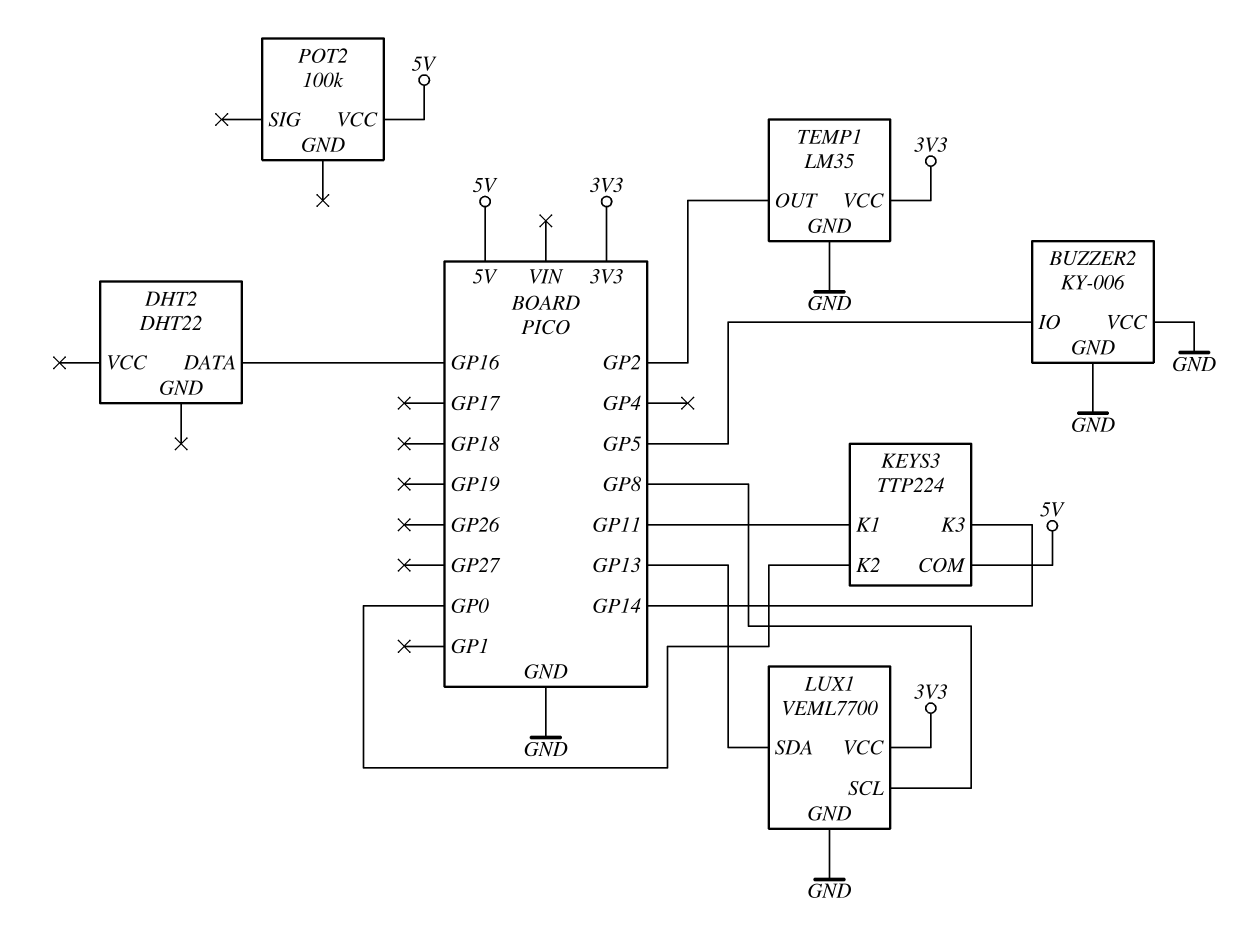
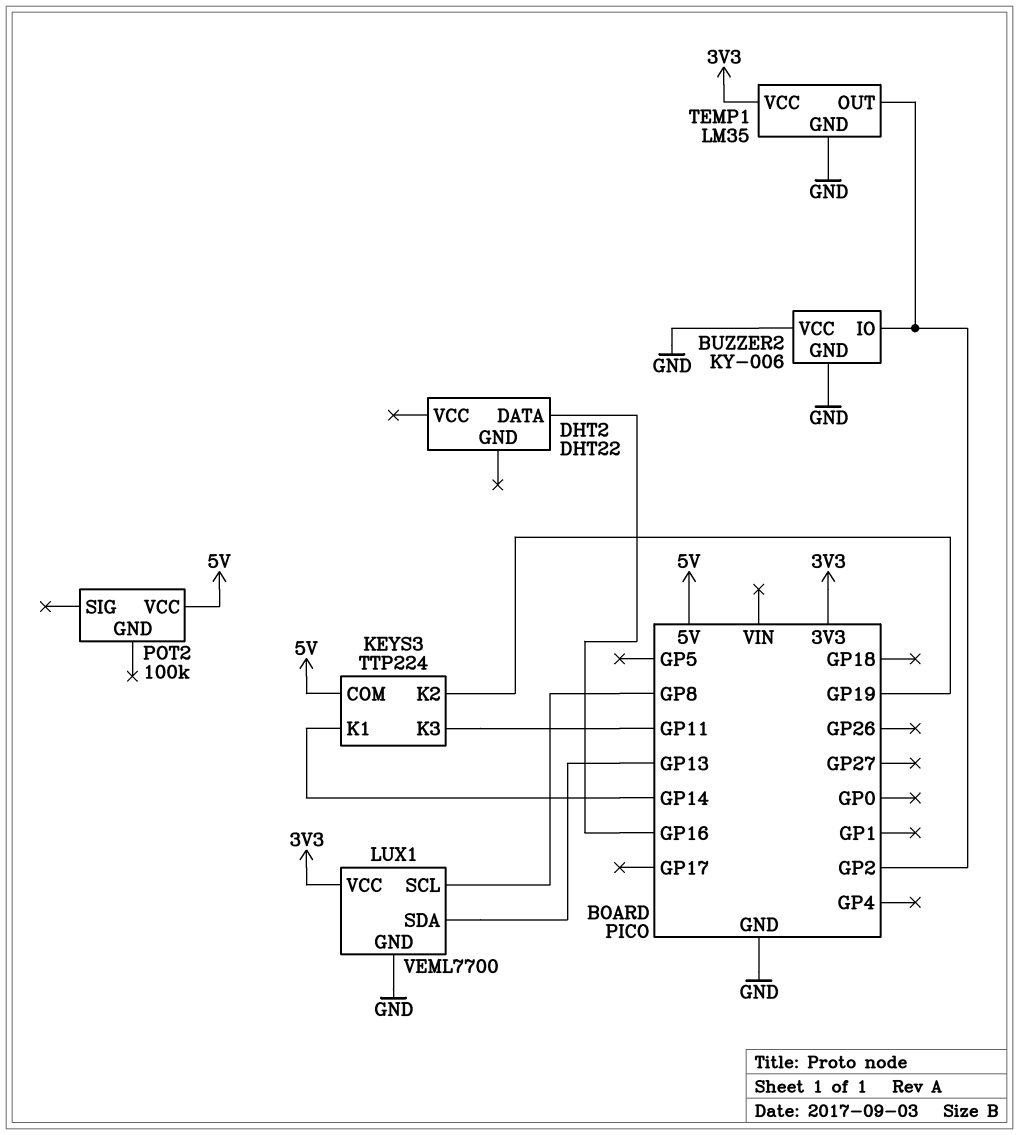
BUZZER2 pin IO: GP5 -> GP2
KEYS3 pin K1: GP11 -> GP14
KEYS3 pin K2: GP0 -> GP19
KEYS3 pin K3: GP14 -> GP11

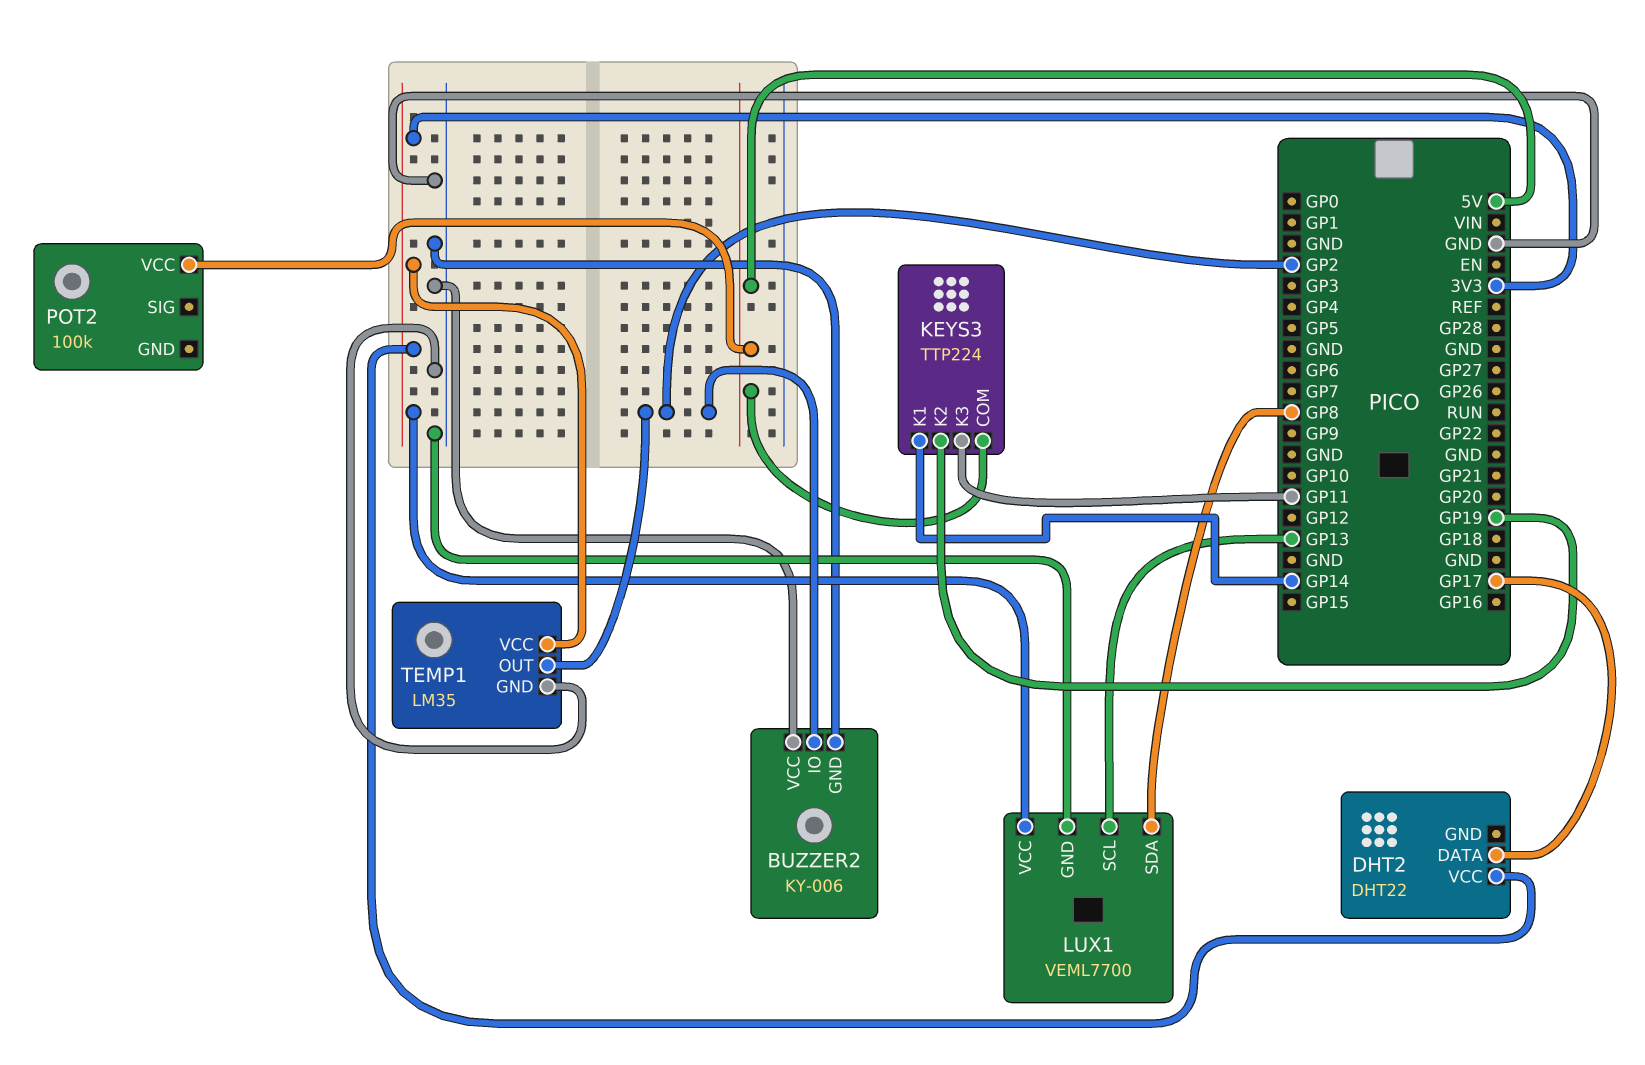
DHT2 pin DATA: GP16 -> GP17
DHT2 pin VCC: none -> 3V3
LUX1 pin SCL: GP8 -> GP13
LUX1 pin SDA: GP13 -> GP8

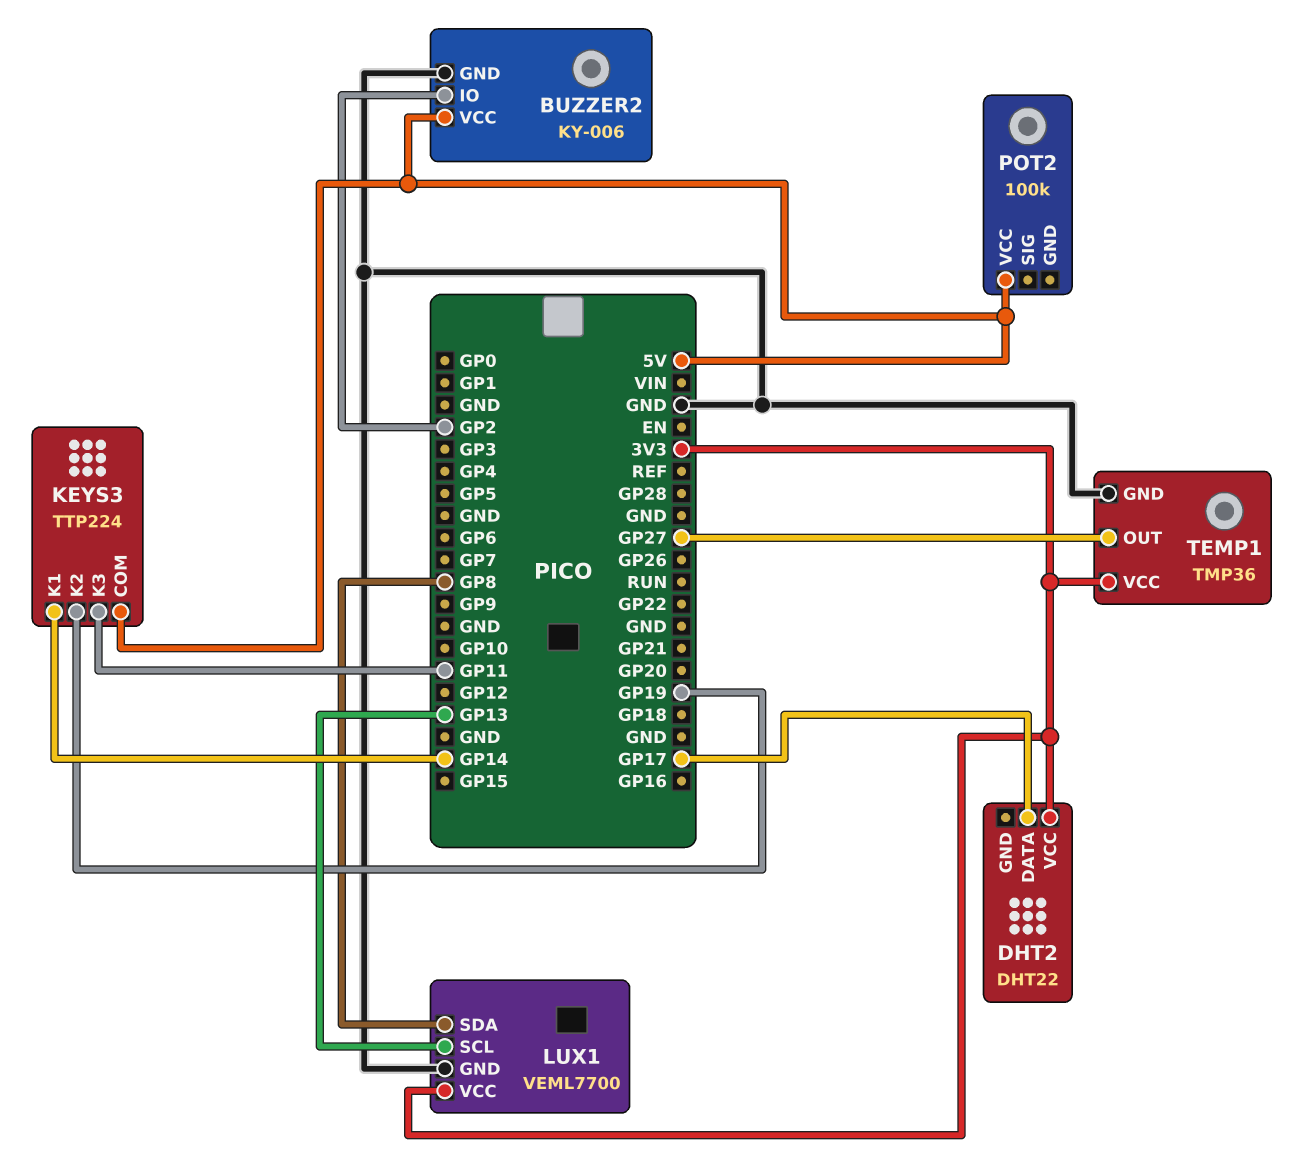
BUZZER2 pin VCC: GND -> 5V
TEMP1: LM35 -> TMP36
TEMP1 pin OUT: GP2 -> GP27

